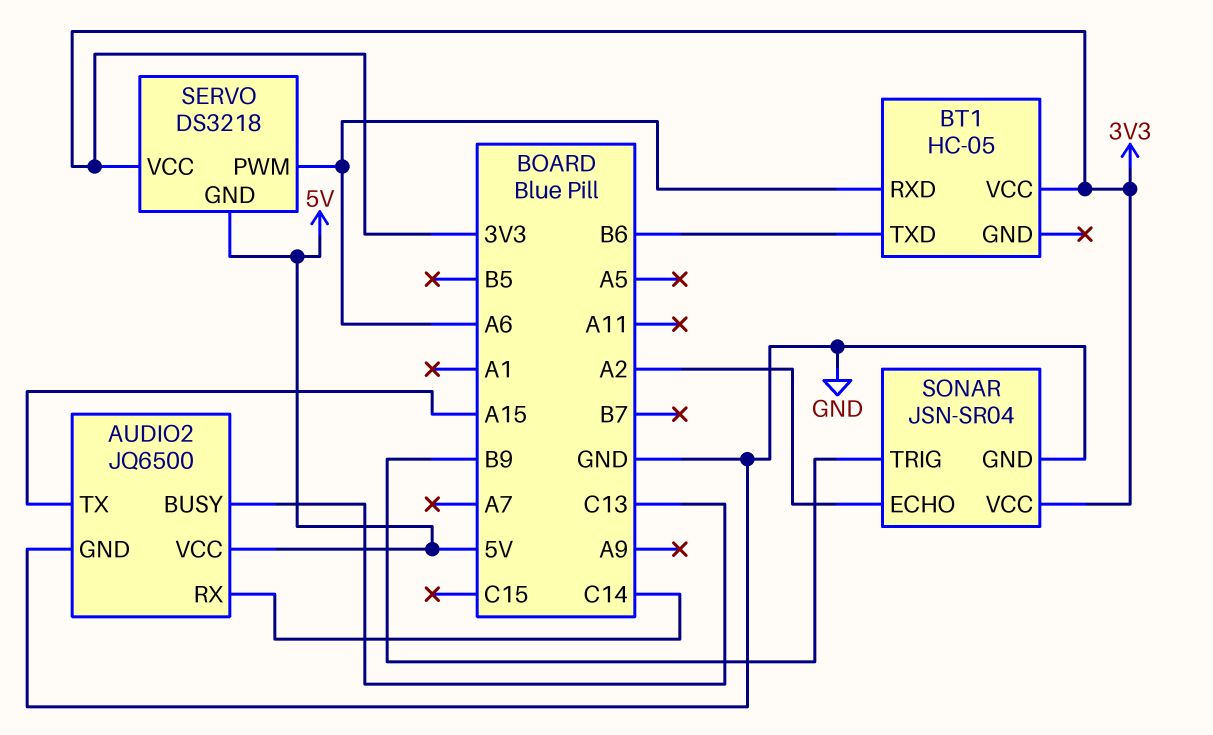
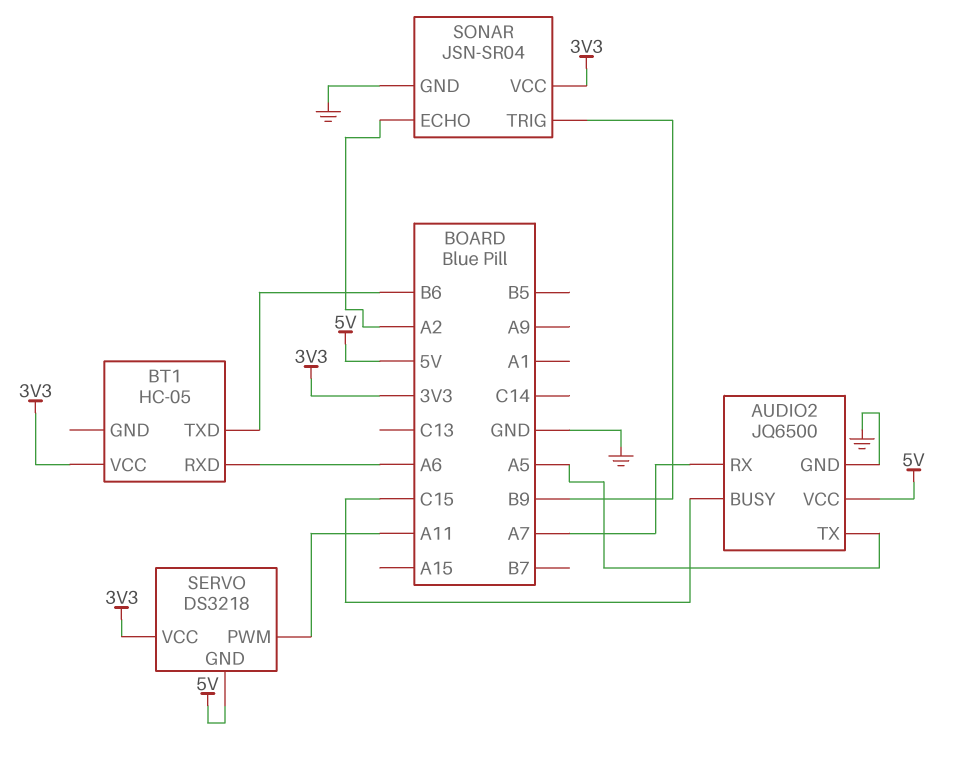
AUDIO2 pin BUSY: C13 -> C15
AUDIO2 pin RX: C14 -> A7
AUDIO2 pin TX: A15 -> A5
SERVO pin PWM: A6 -> A11

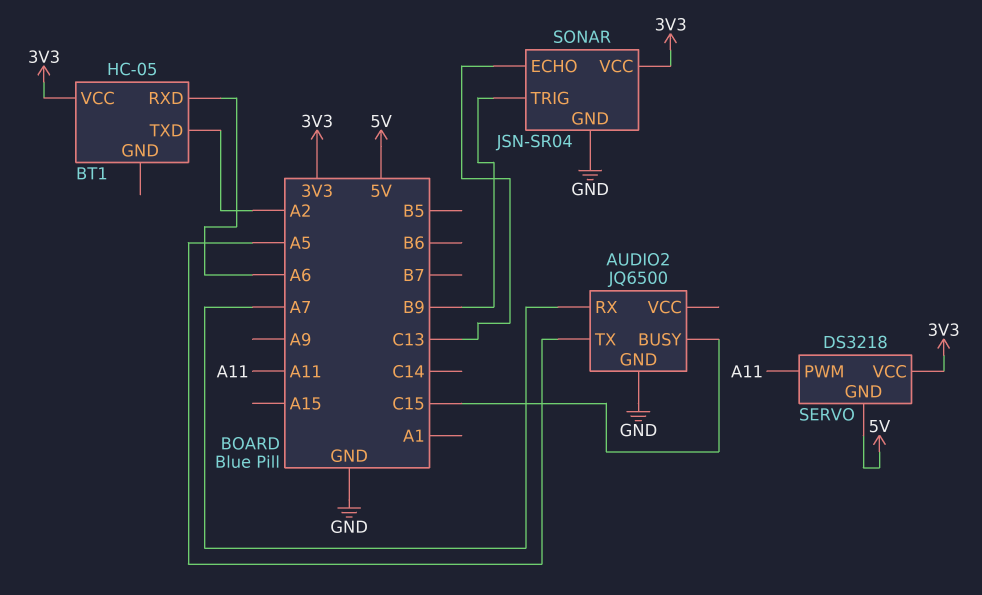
AUDIO2 pin VCC: 5V -> none
BT1 pin TXD: B6 -> A2
SONAR pin ECHO: A2 -> C13

